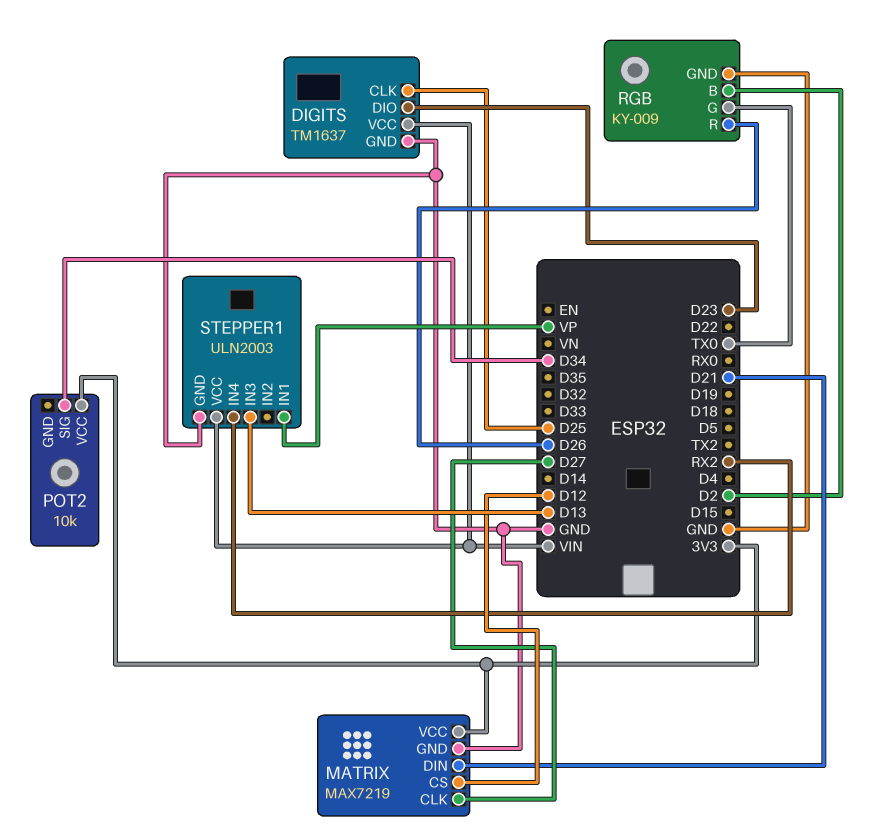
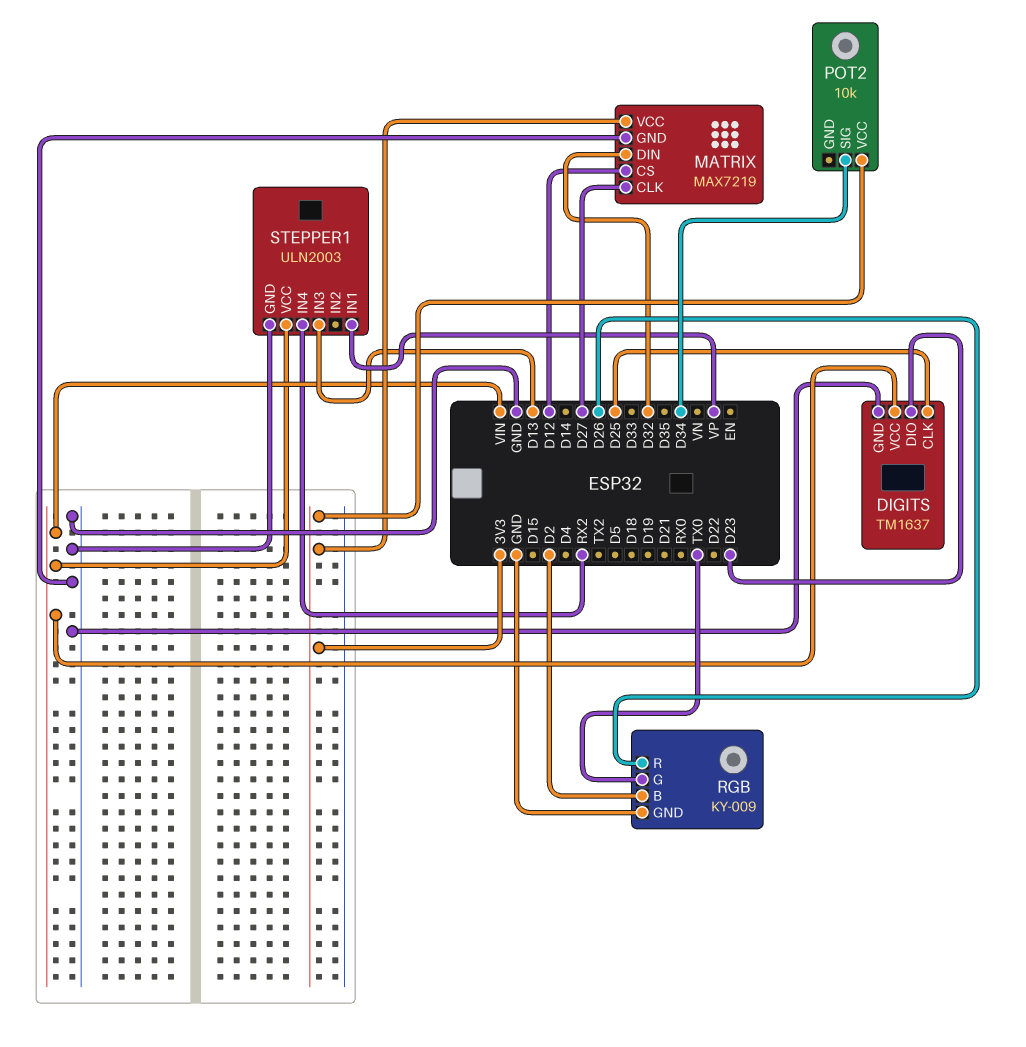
MATRIX pin DIN: D21 -> D32

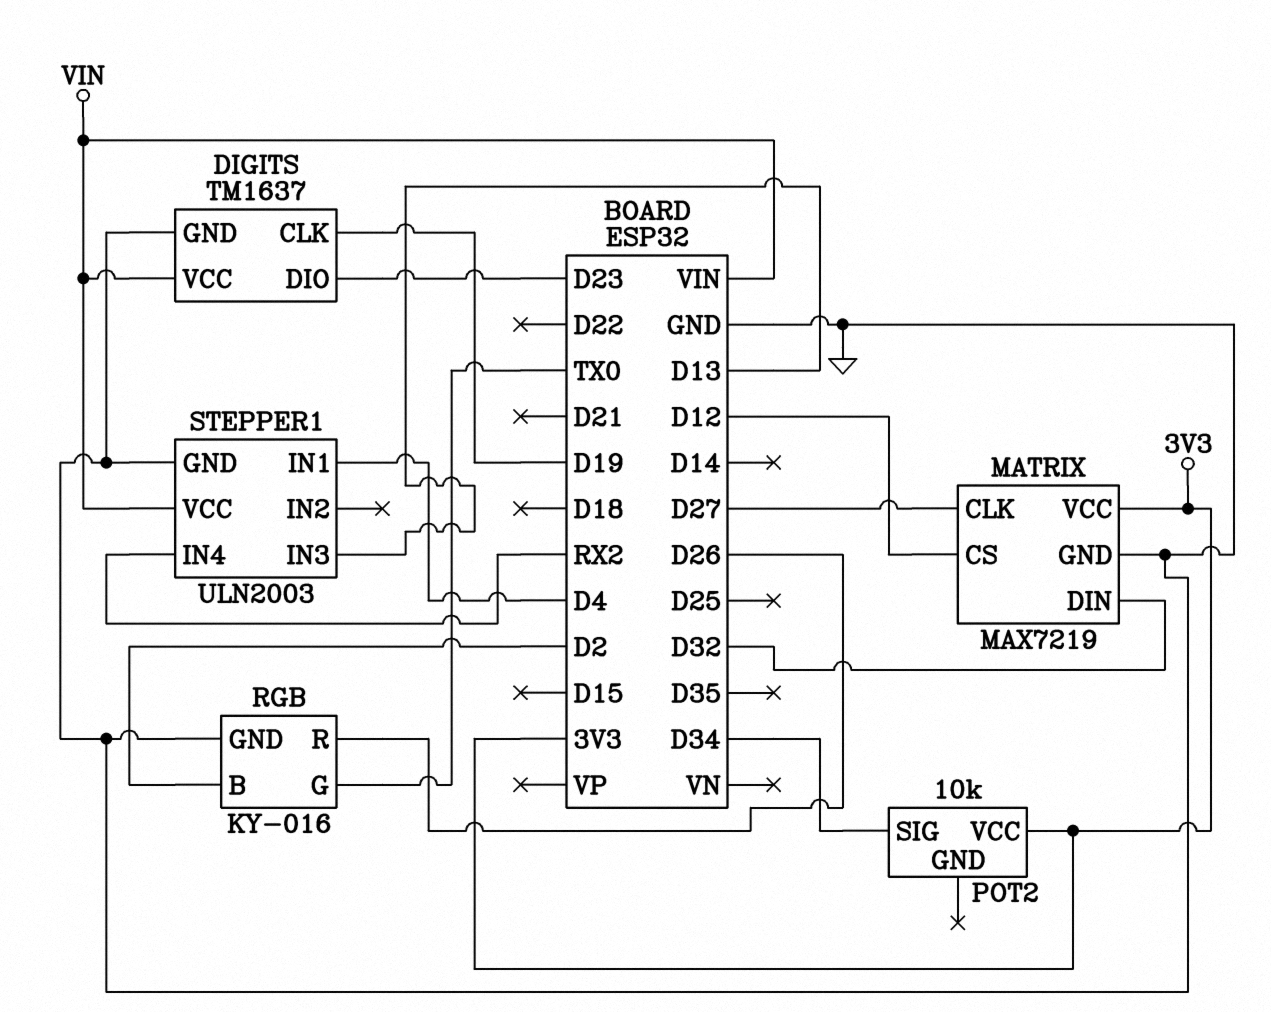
DIGITS pin CLK: D25 -> D19
RGB: KY-009 -> KY-016
STEPPER1 pin IN1: VP -> D4

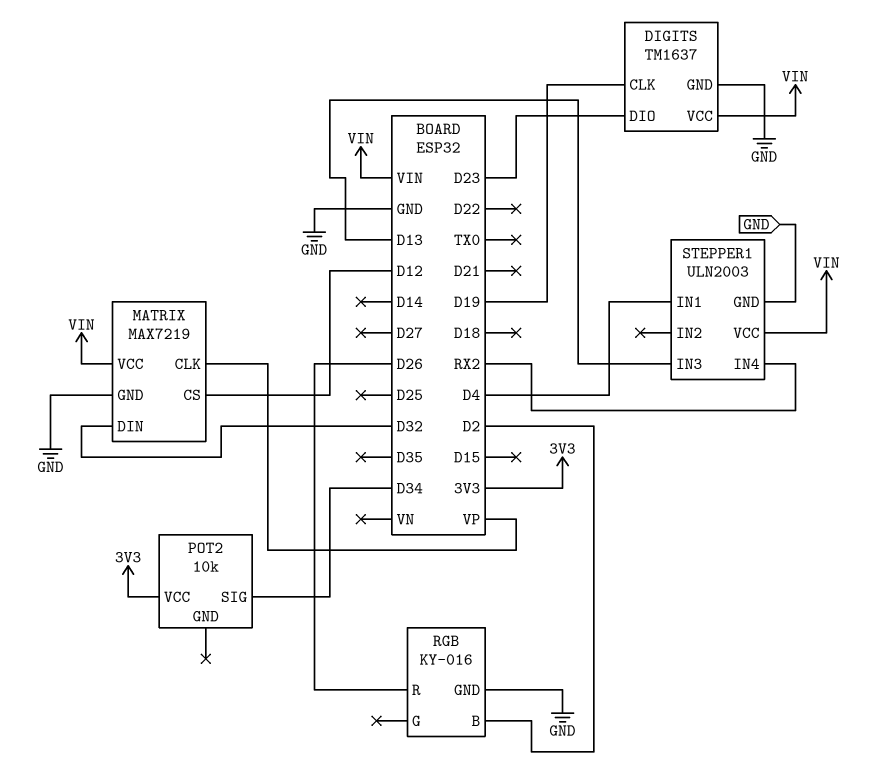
MATRIX pin CLK: D27 -> VP
MATRIX pin VCC: 3V3 -> VIN
RGB pin G: TX0 -> none

